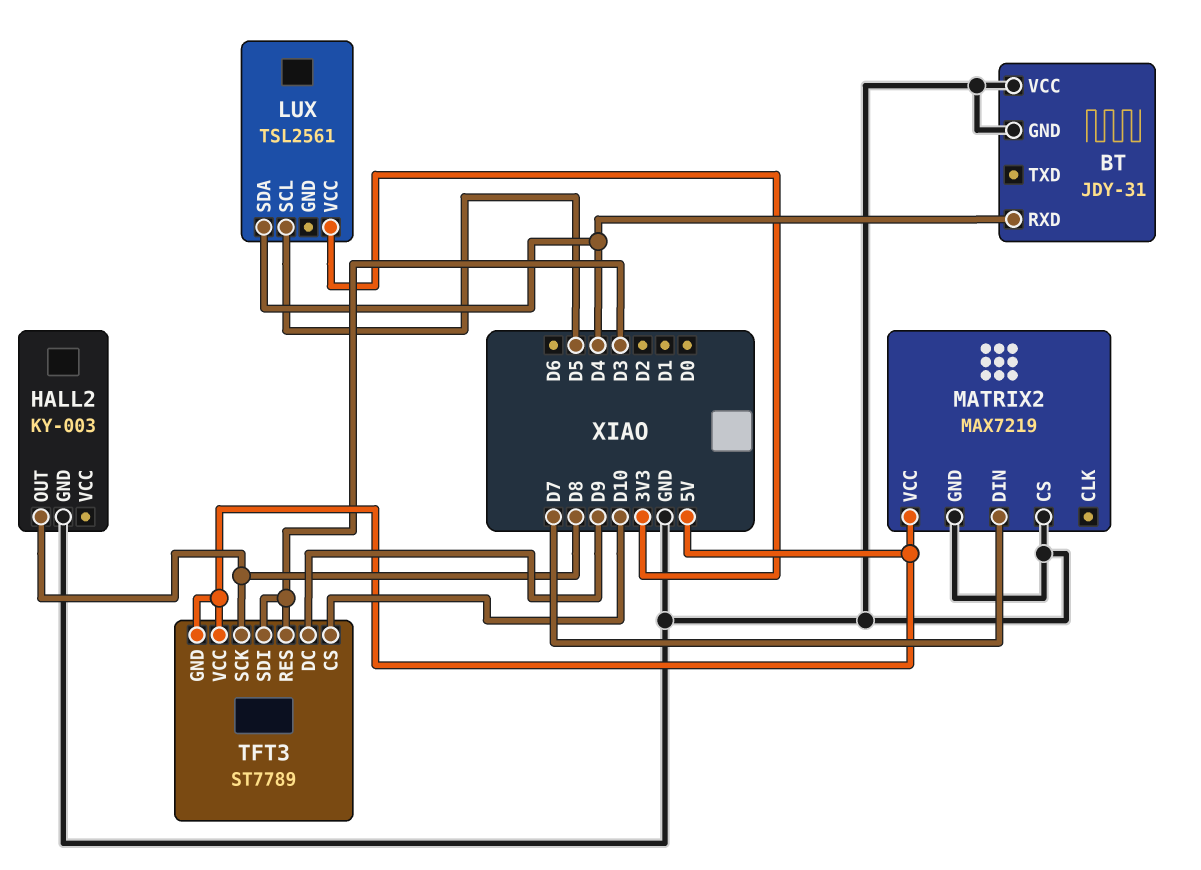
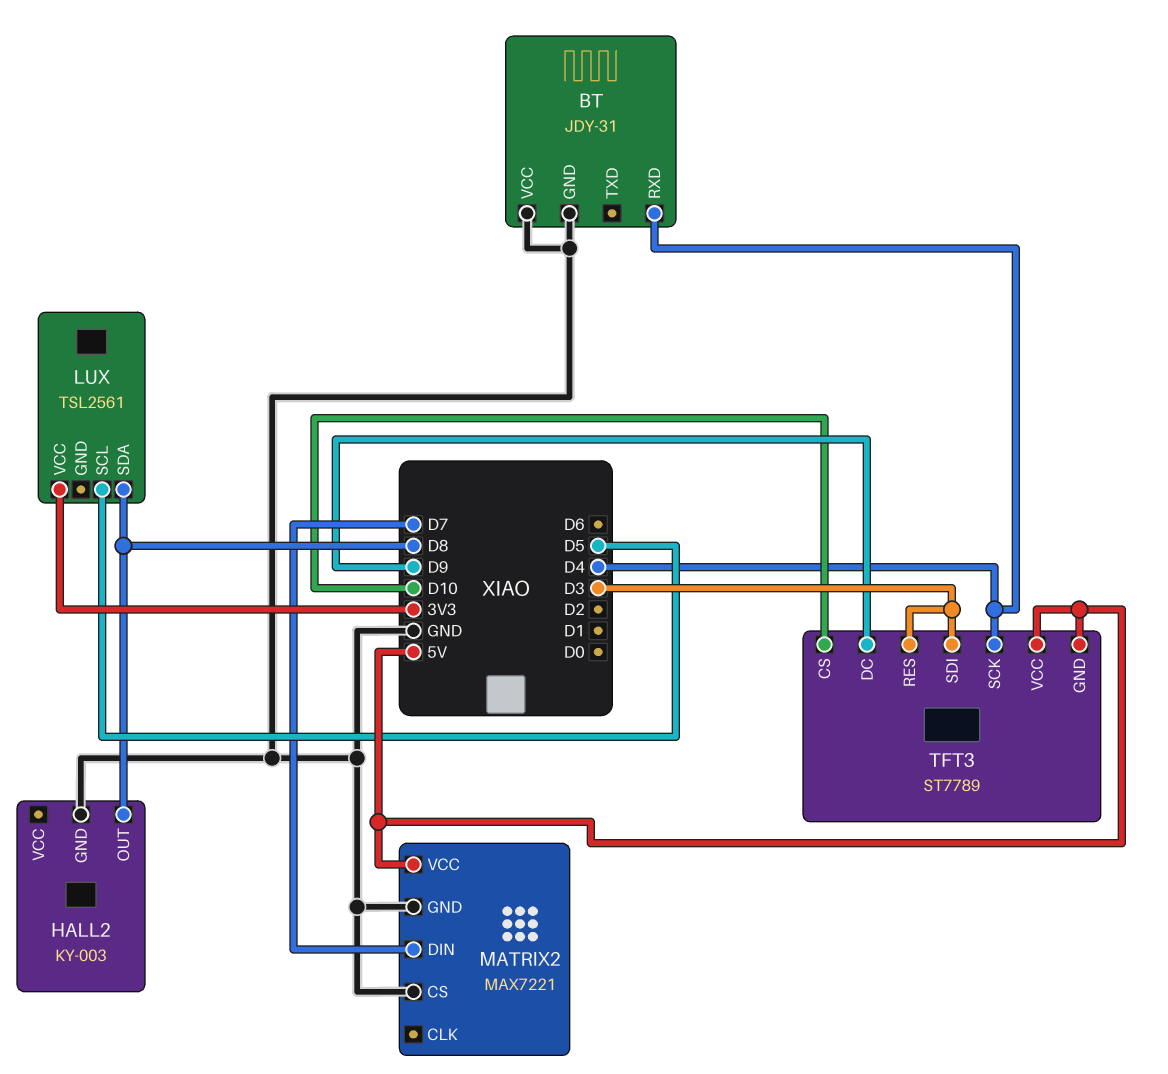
LUX pin SDA: D4 -> D8
MATRIX2: MAX7219 -> MAX7221
TFT3 pin SCK: D8 -> D4

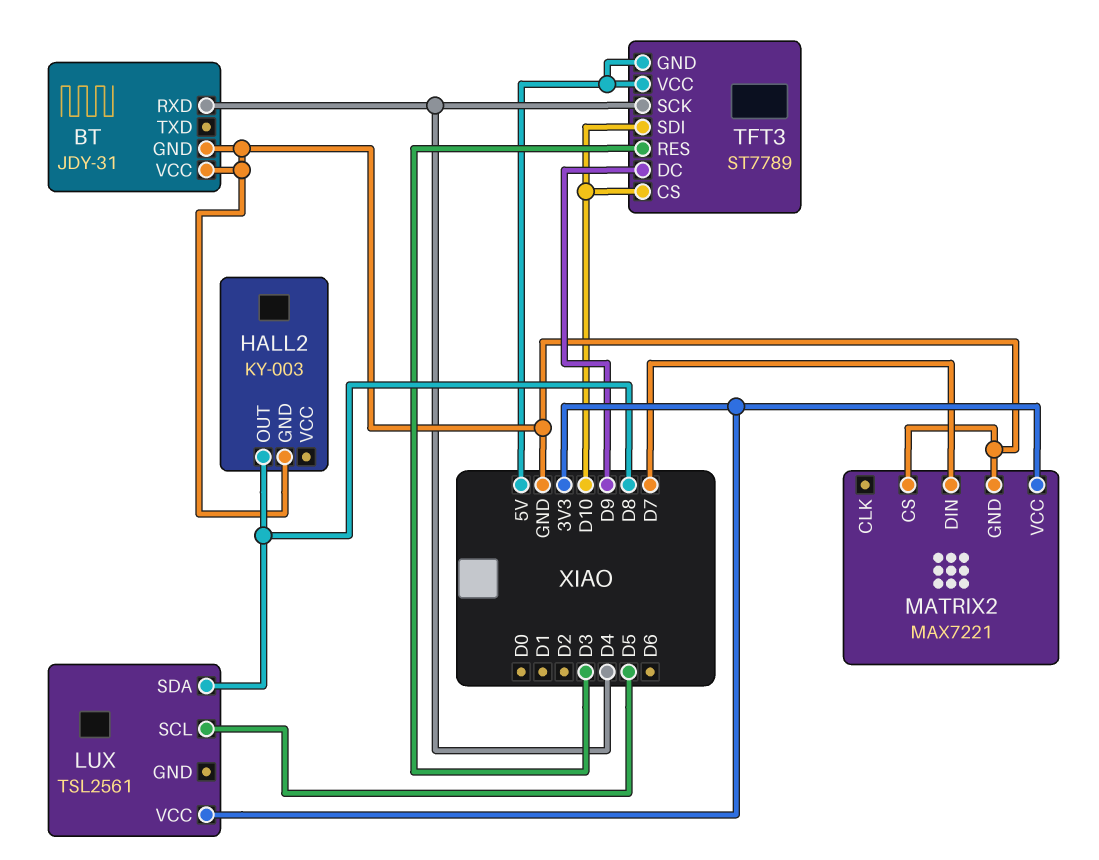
MATRIX2 pin VCC: 5V -> 3V3
TFT3 pin SDI: D3 -> D10

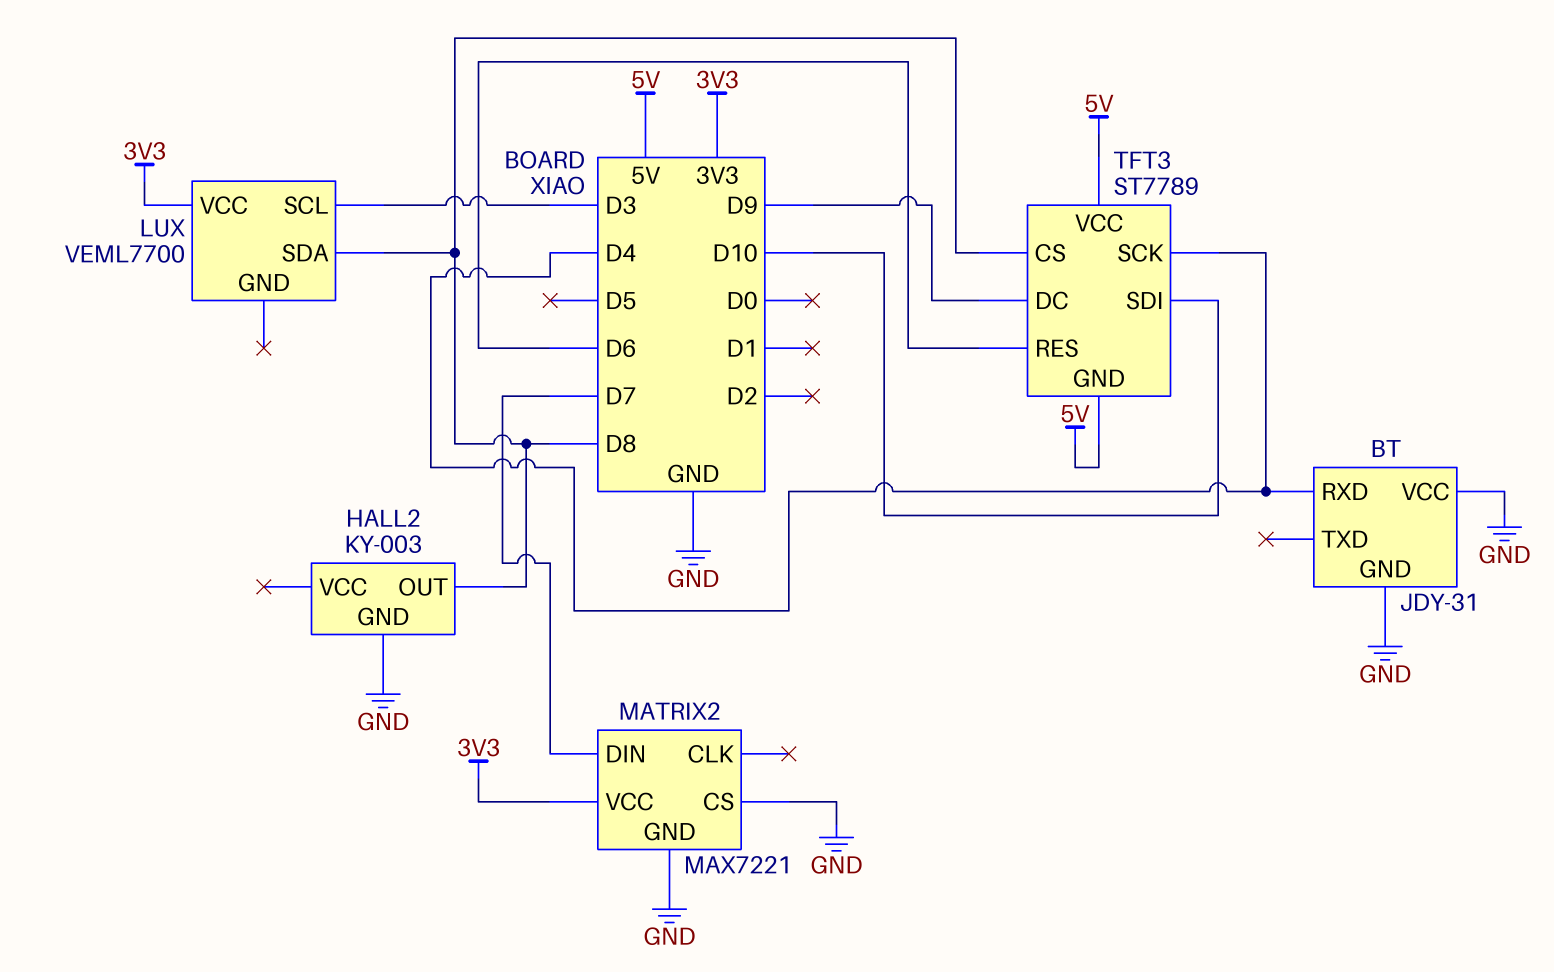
LUX: TSL2561 -> VEML7700
LUX pin SCL: D5 -> D3
TFT3 pin CS: D10 -> D8
TFT3 pin RES: D3 -> D6

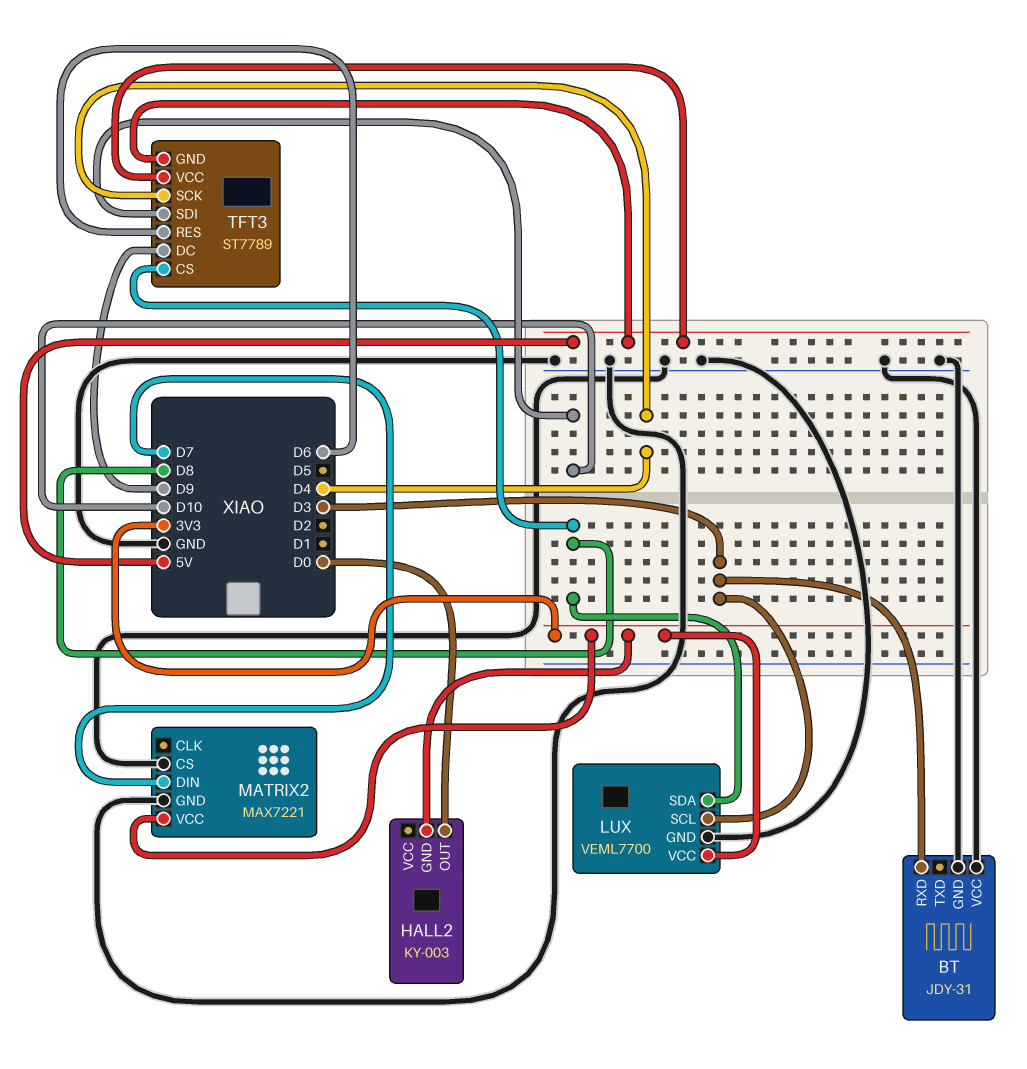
BT pin RXD: D4 -> D3
HALL2 pin GND: GND -> 3V3
HALL2 pin OUT: D8 -> D0
LUX pin GND: none -> GND

